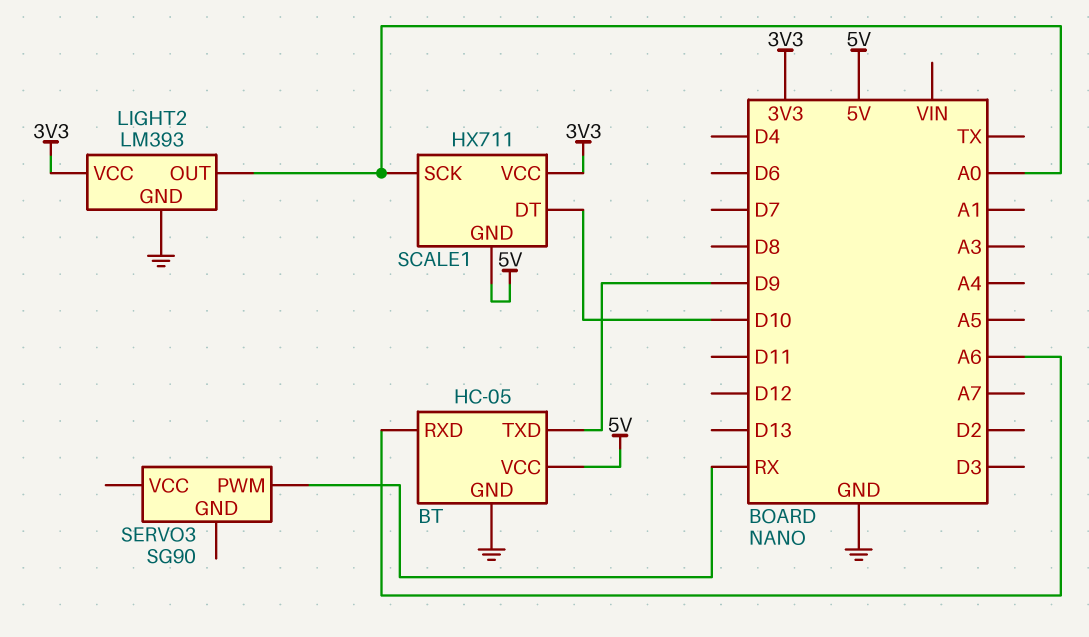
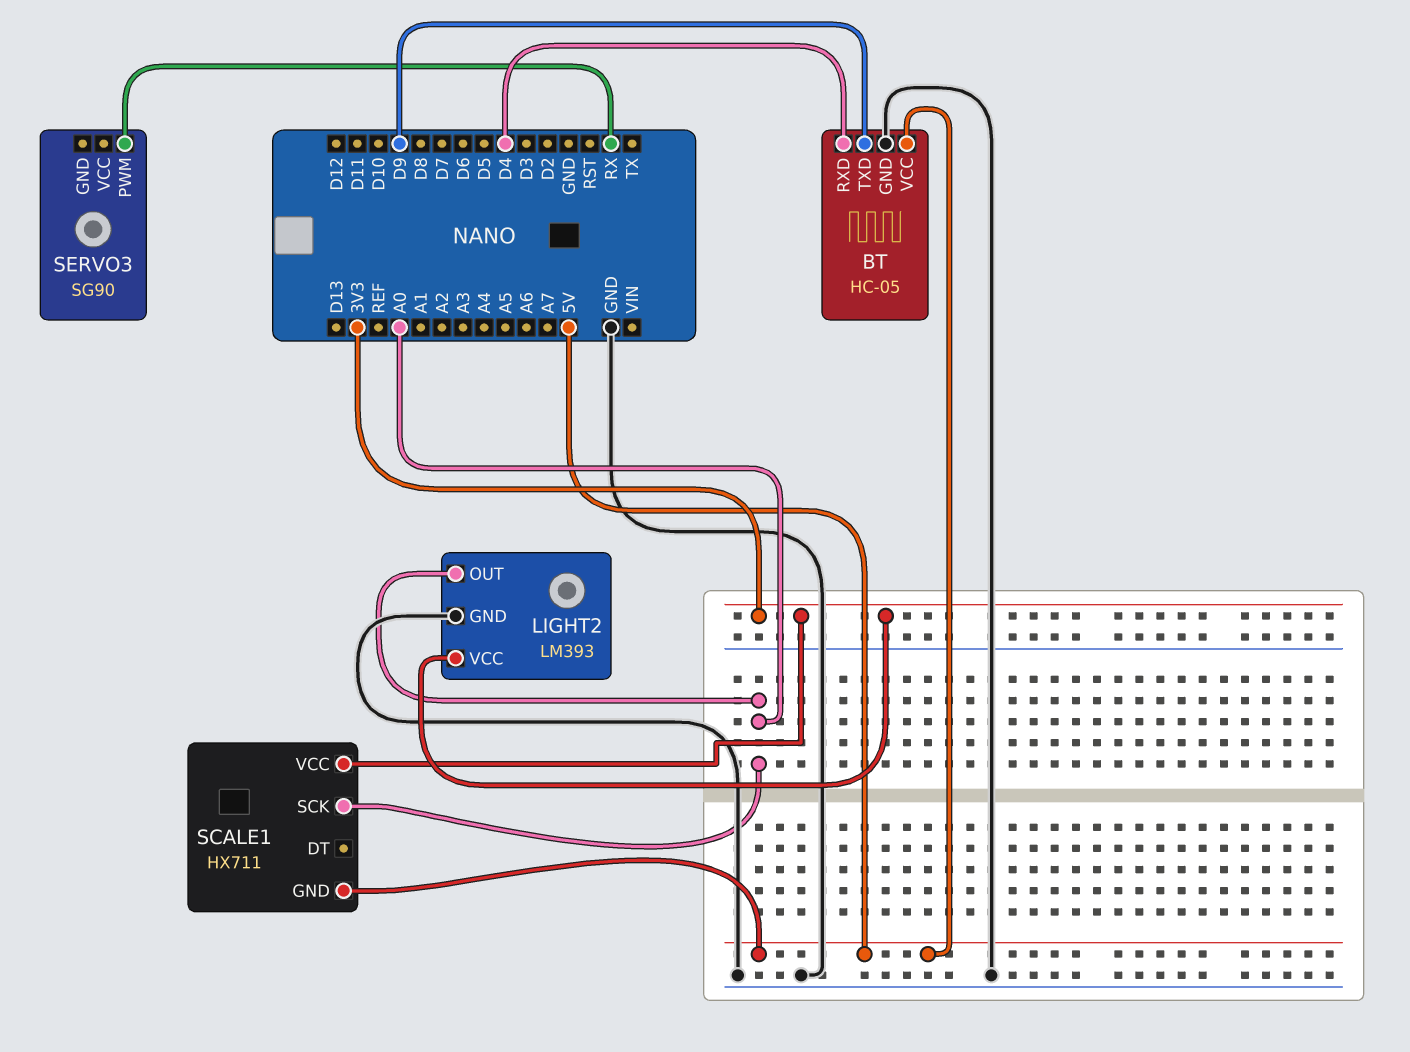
BT pin RXD: A6 -> D4
SCALE1 pin DT: D10 -> none

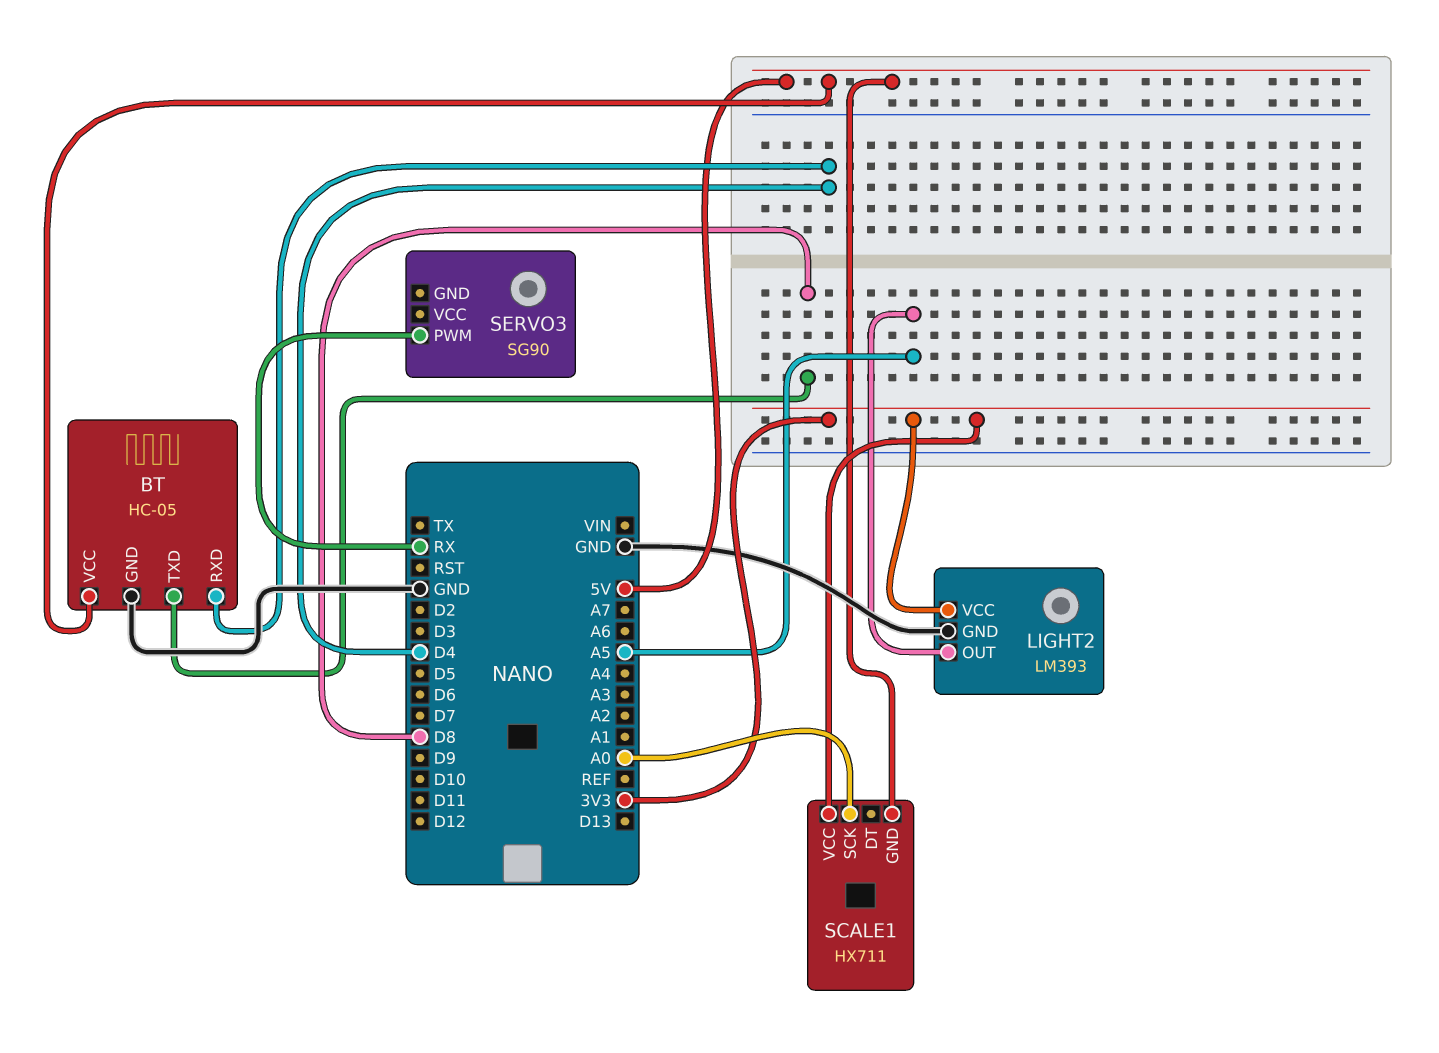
BT pin TXD: D9 -> D8
LIGHT2 pin OUT: A0 -> A5

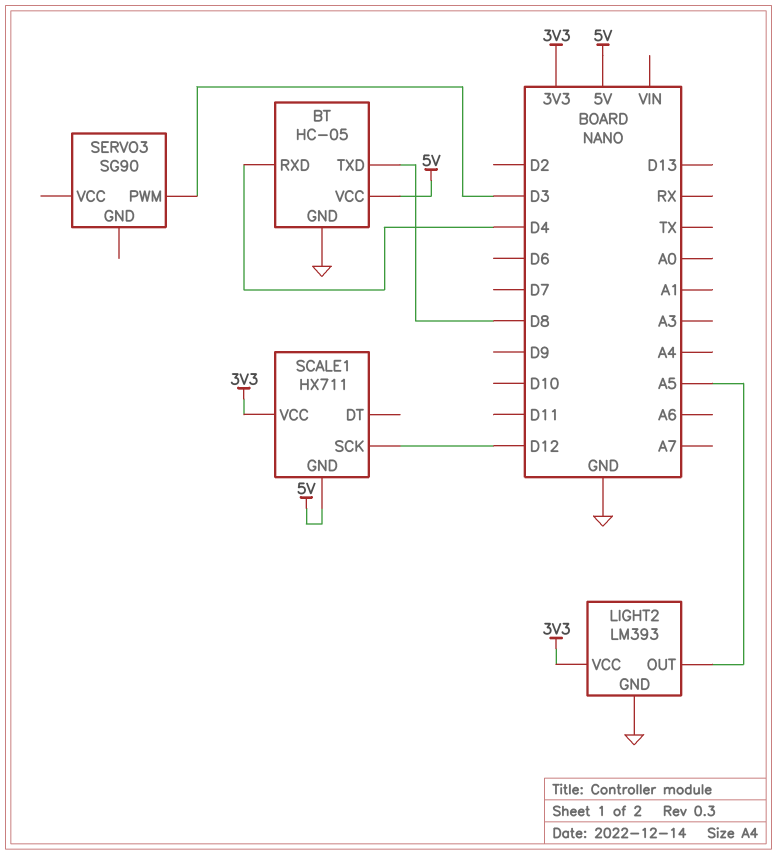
SCALE1 pin SCK: A0 -> D12
SERVO3 pin PWM: RX -> D3

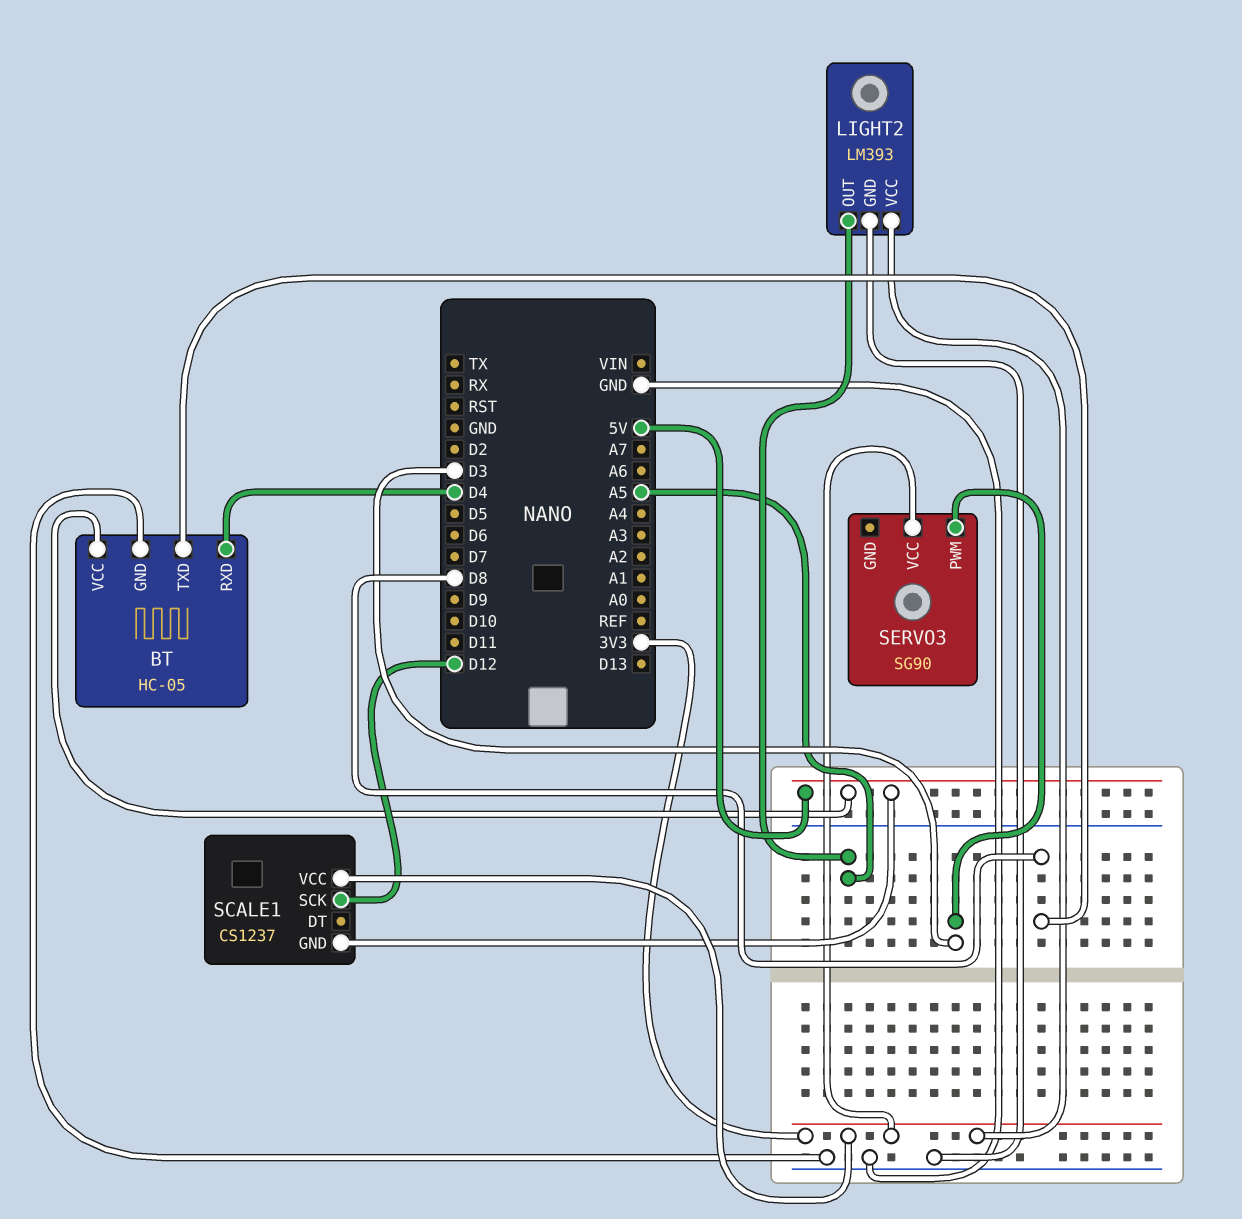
SCALE1: HX711 -> CS1237
SERVO3 pin VCC: none -> 3V3

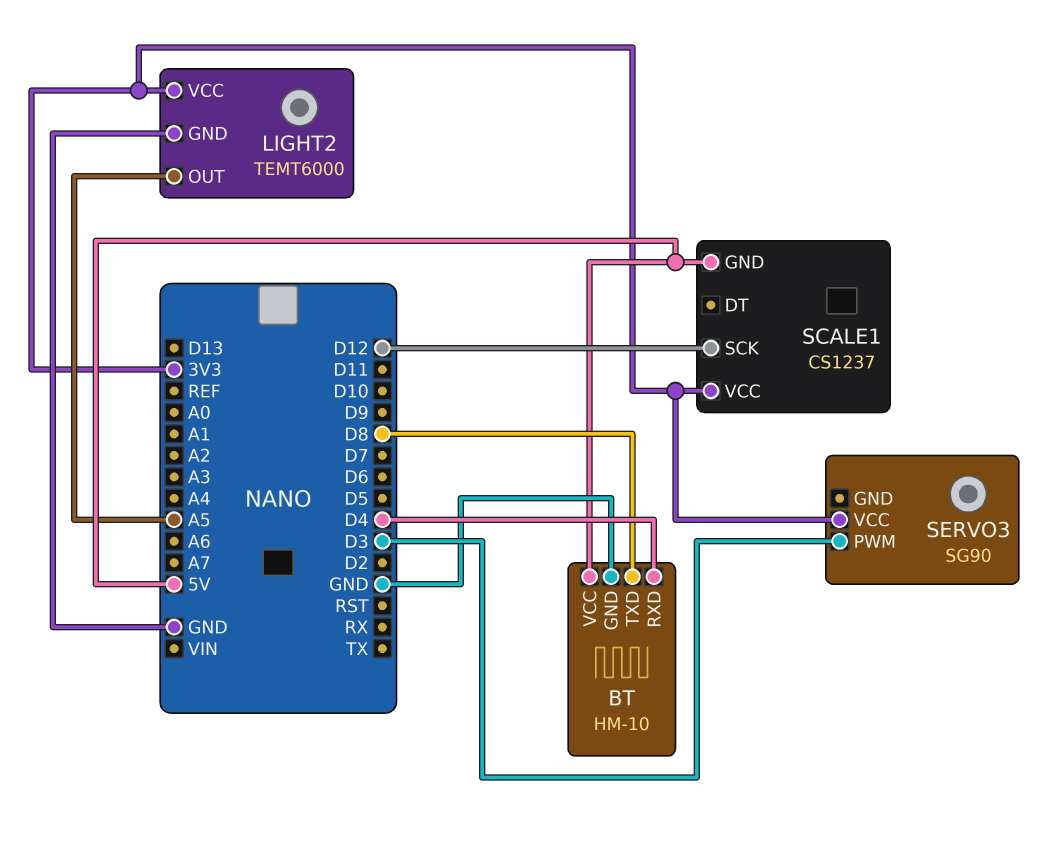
BT: HC-05 -> HM-10
LIGHT2: LM393 -> TEMT6000

